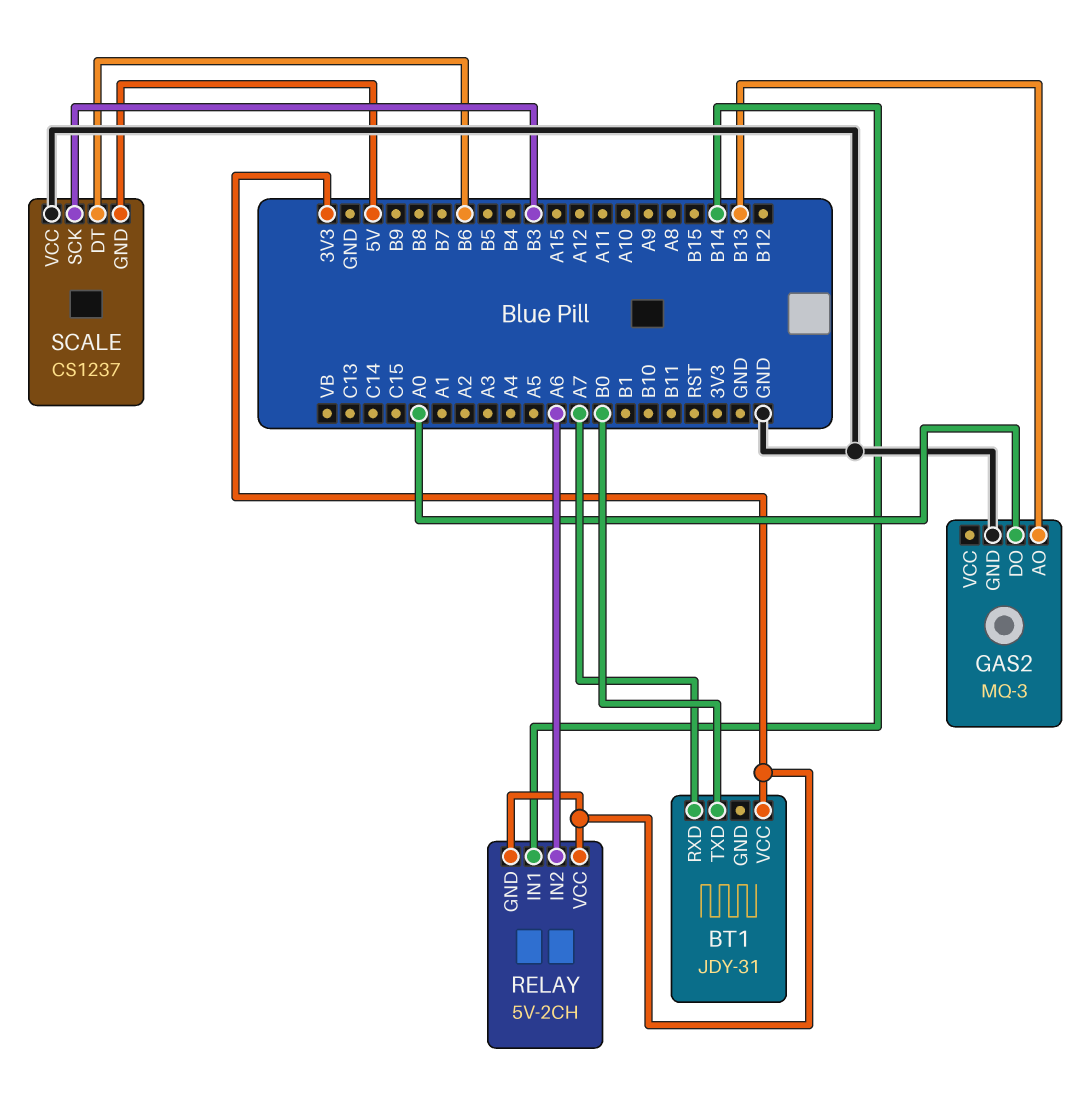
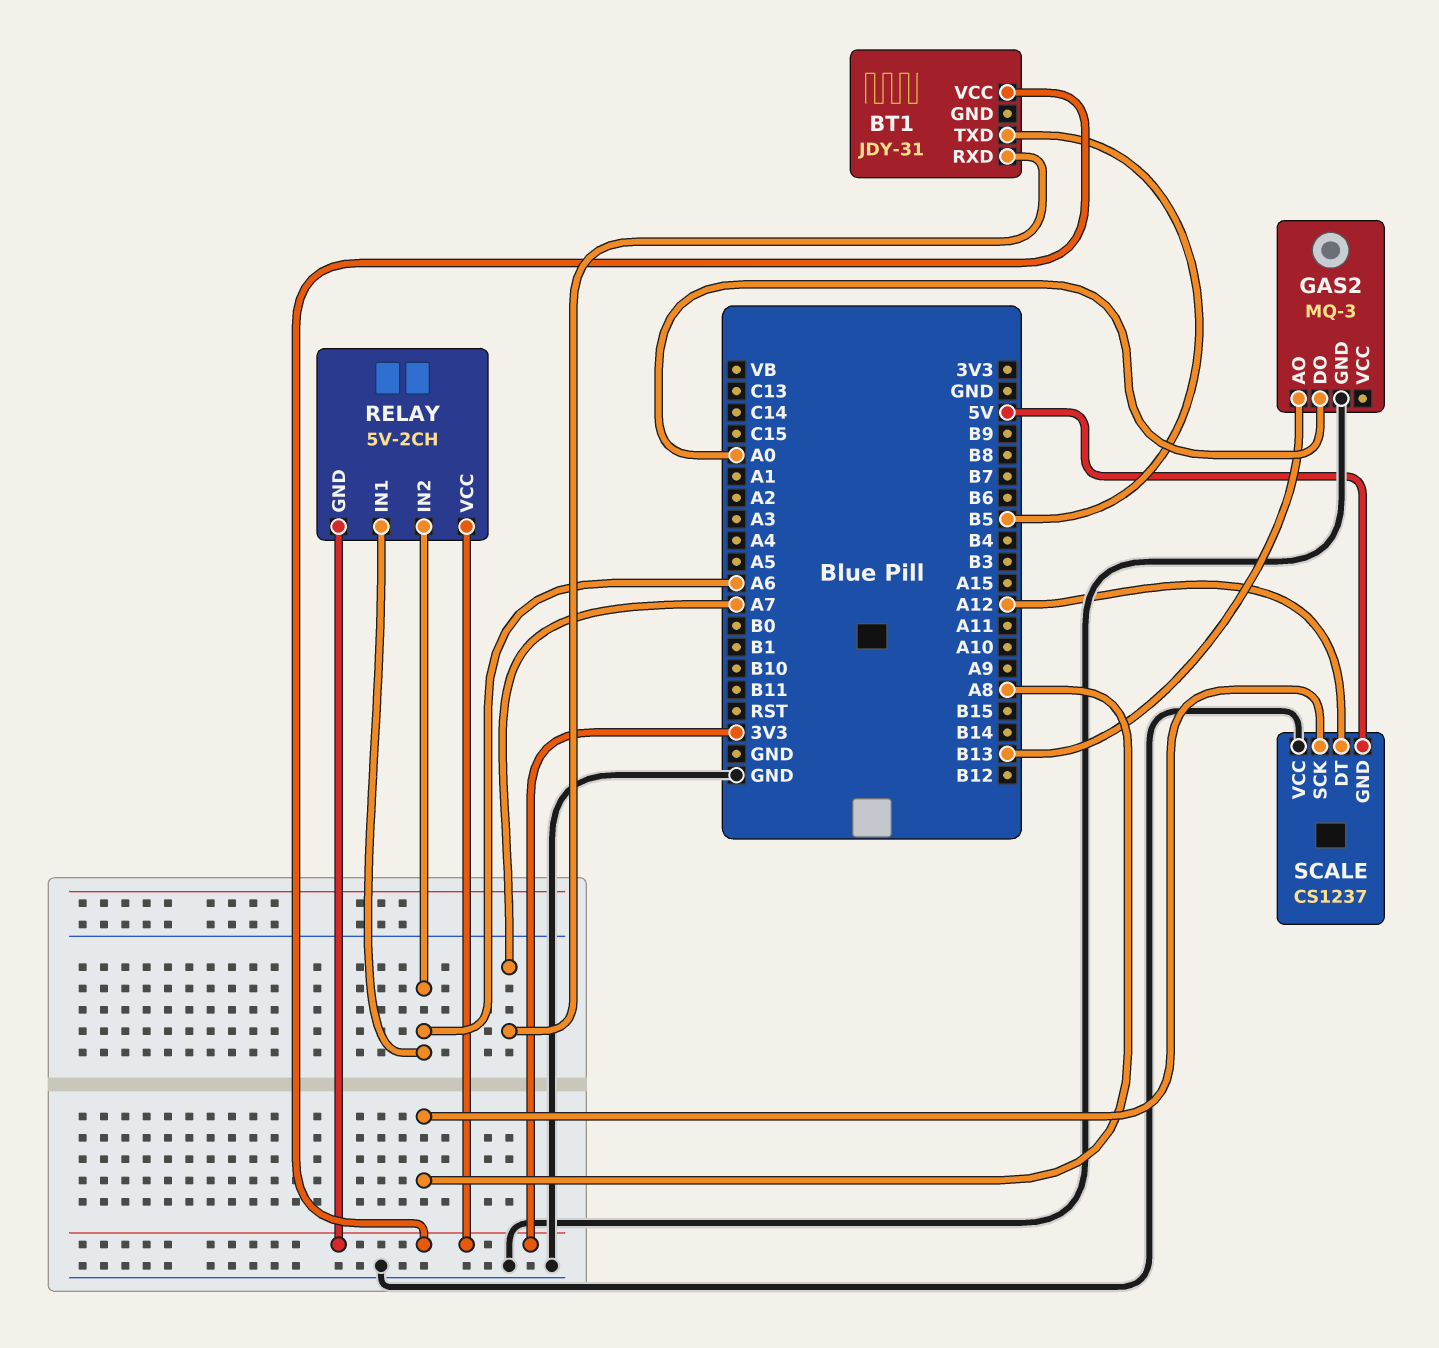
BT1 pin TXD: B0 -> B5
RELAY pin IN1: B14 -> A6
SCALE pin DT: B6 -> A12
SCALE pin SCK: B3 -> A8

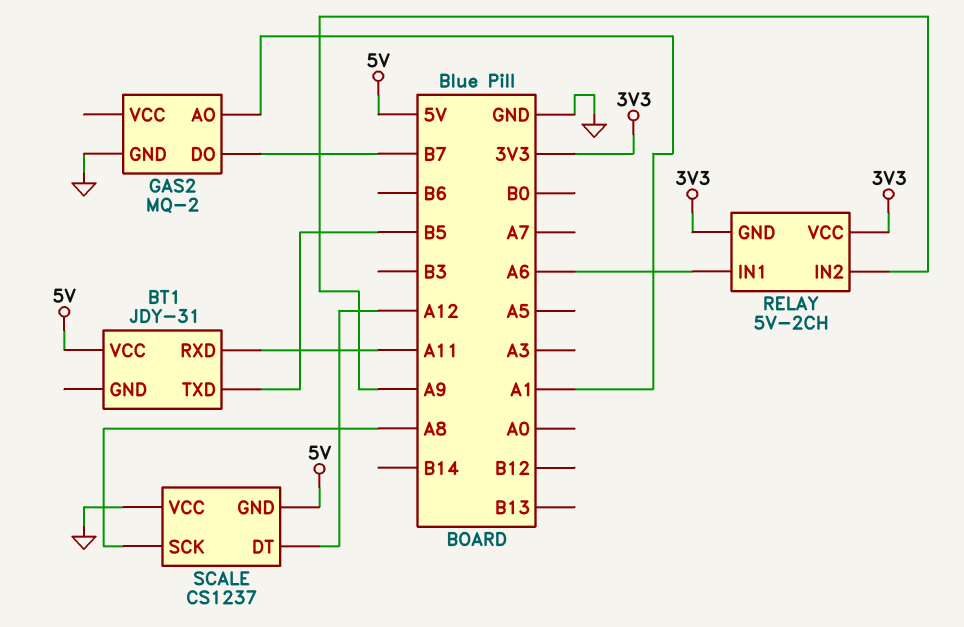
BT1 pin RXD: A7 -> A11
BT1 pin VCC: 3V3 -> 5V
GAS2: MQ-3 -> MQ-2
GAS2 pin AO: B13 -> A1
GAS2 pin DO: A0 -> B7
RELAY pin IN2: A6 -> A9

